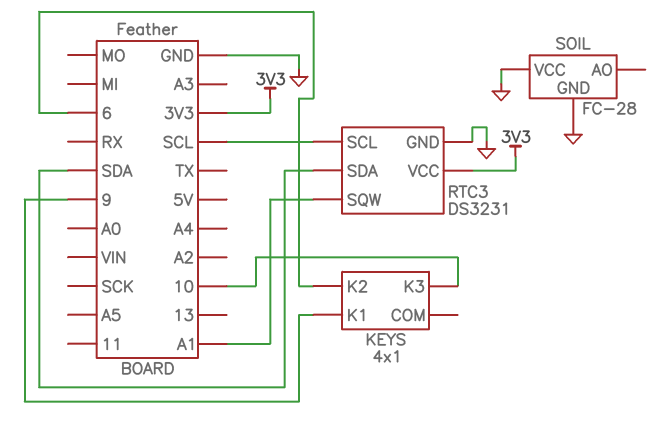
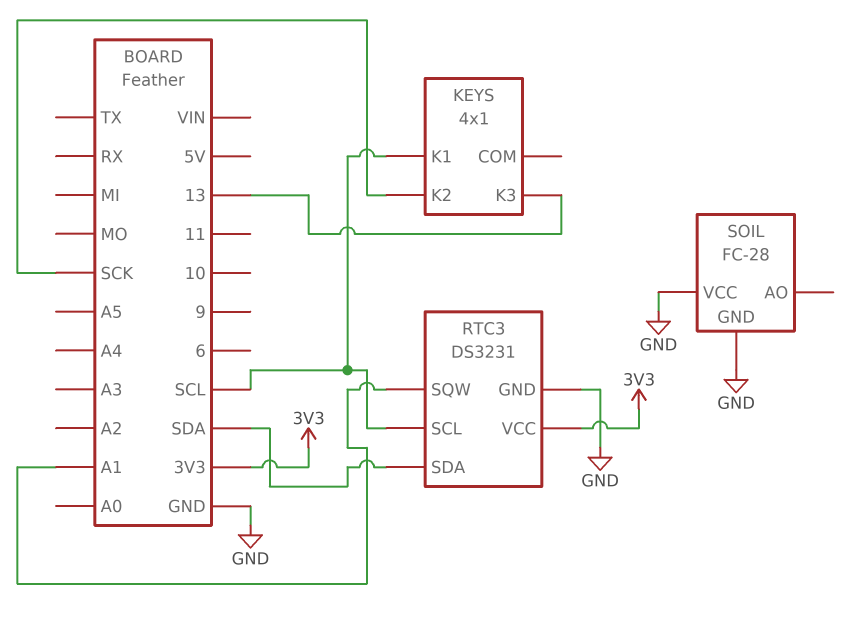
KEYS pin K1: 9 -> SCL
KEYS pin K2: 6 -> SCK
KEYS pin K3: 10 -> 13

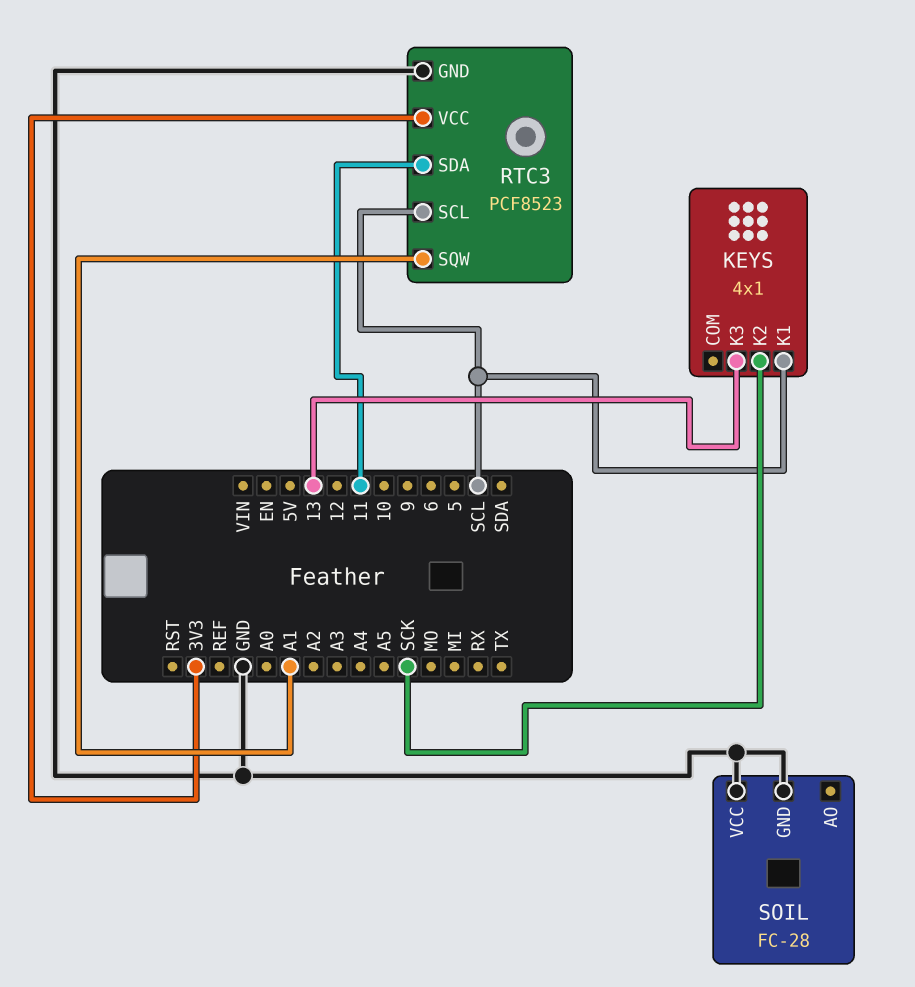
RTC3: DS3231 -> PCF8523
RTC3 pin SDA: SDA -> 11

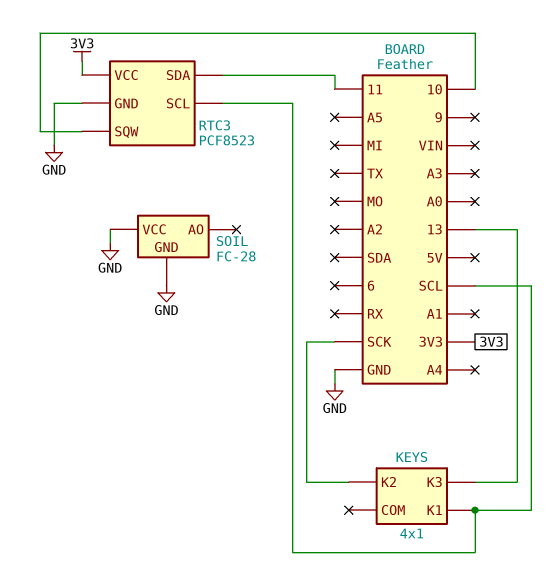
RTC3 pin SQW: A1 -> 10

